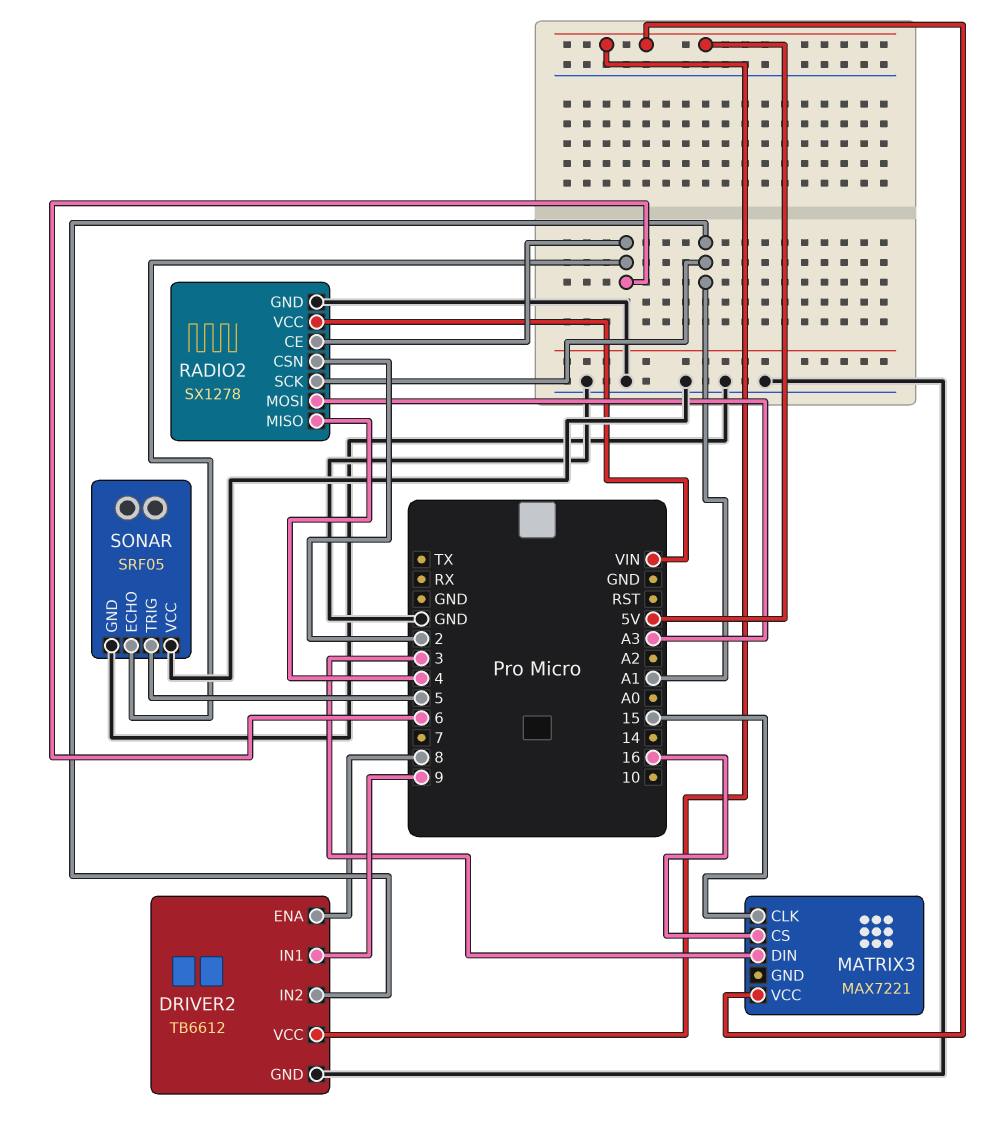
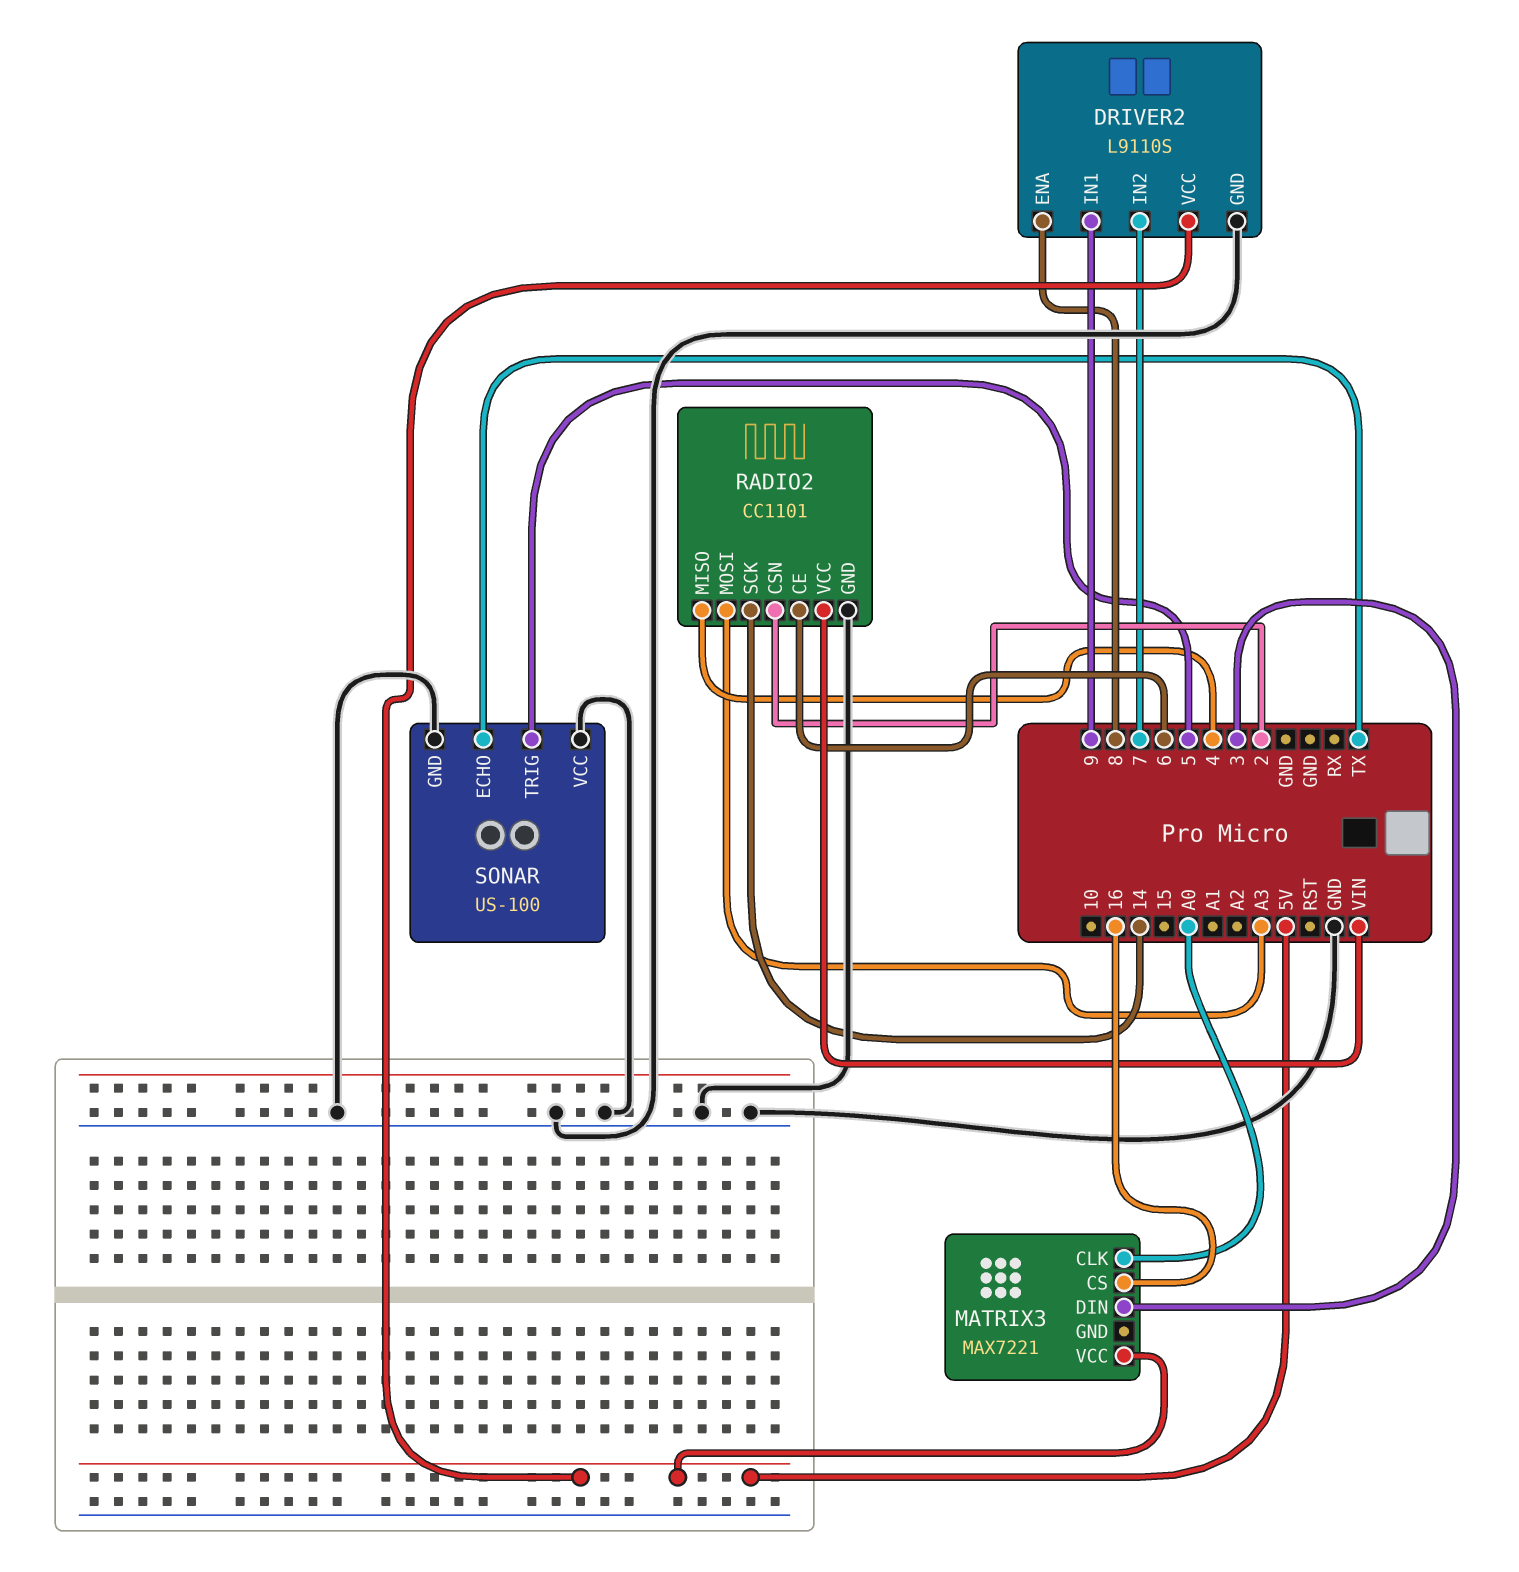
DRIVER2: TB6612 -> L9110S
DRIVER2 pin IN2: A1 -> 7
MATRIX3 pin CLK: 15 -> A0
RADIO2: SX1278 -> CC1101
RADIO2 pin SCK: A1 -> 14
SONAR: SRF05 -> US-100
SONAR pin ECHO: 6 -> TX

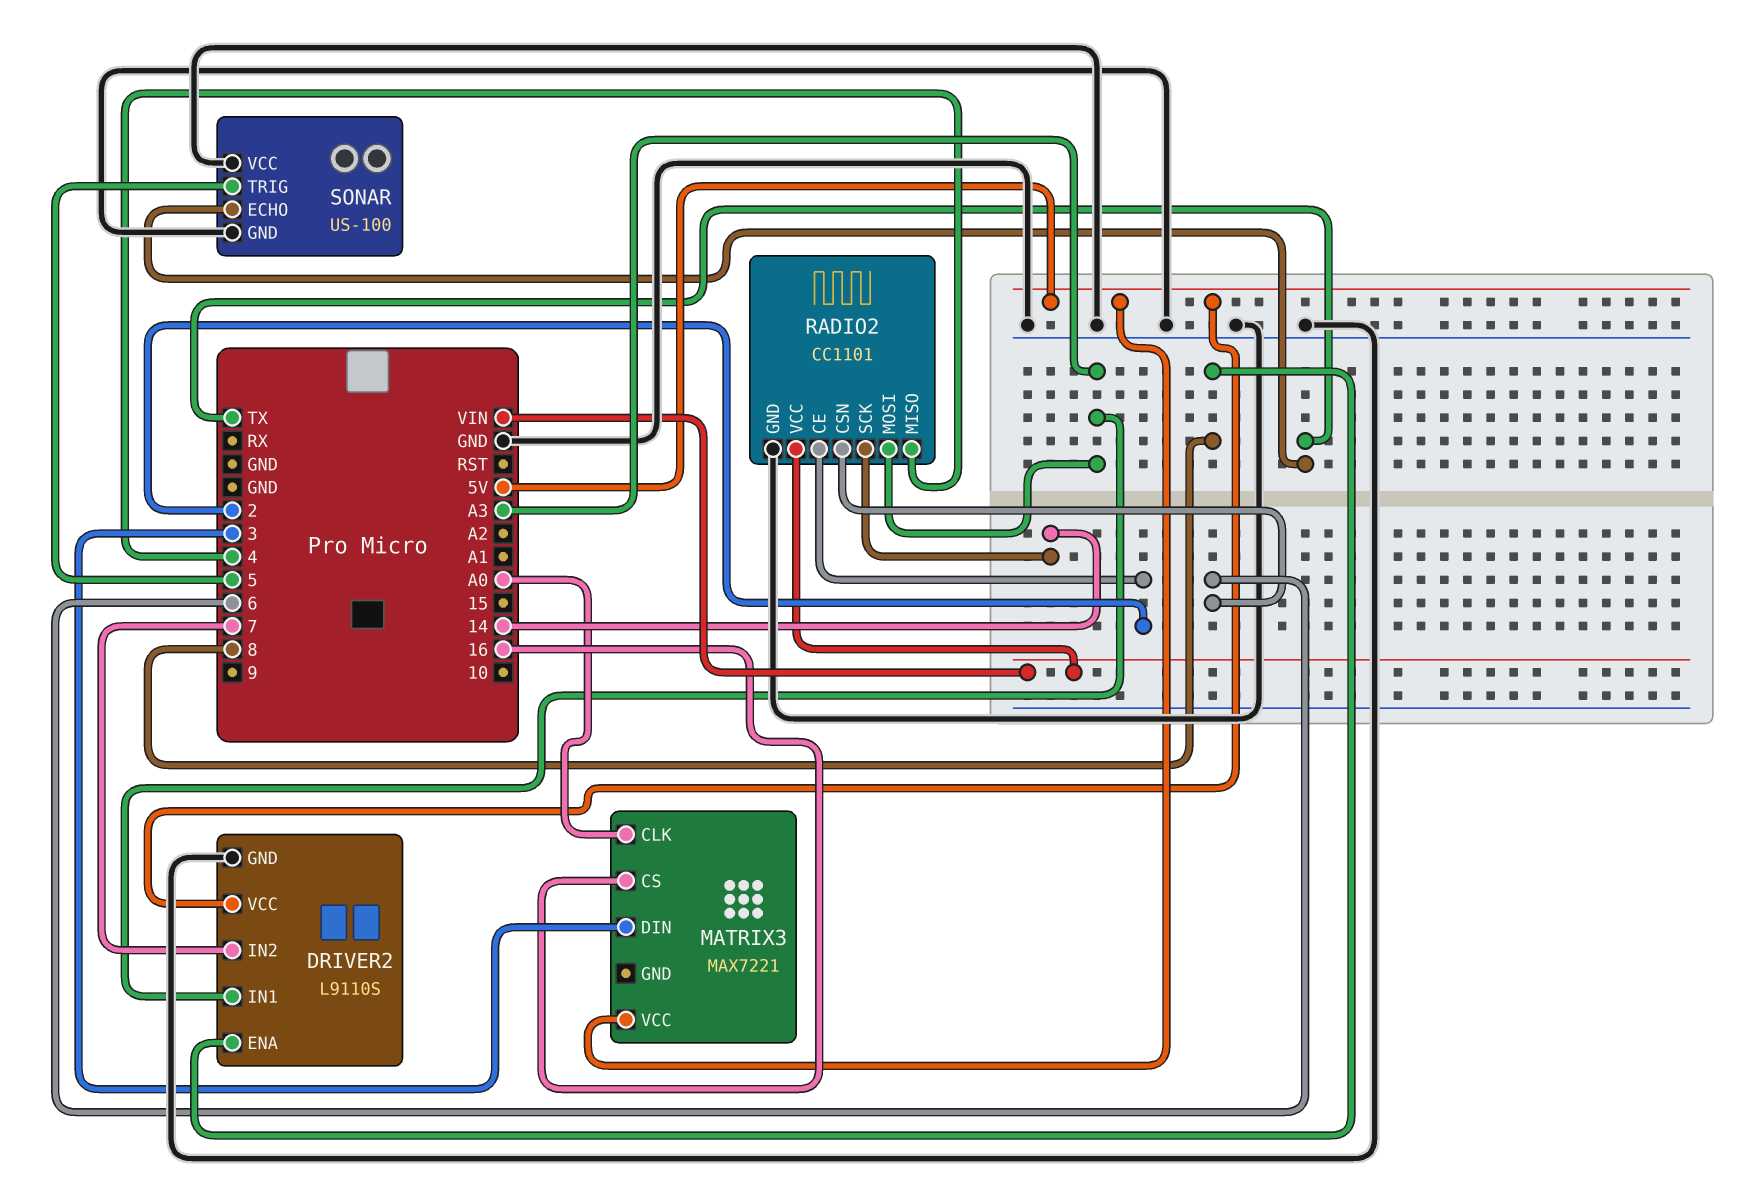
DRIVER2 pin IN1: 9 -> A3
RADIO2 pin CE: 6 -> 2
RADIO2 pin CSN: 2 -> 6

